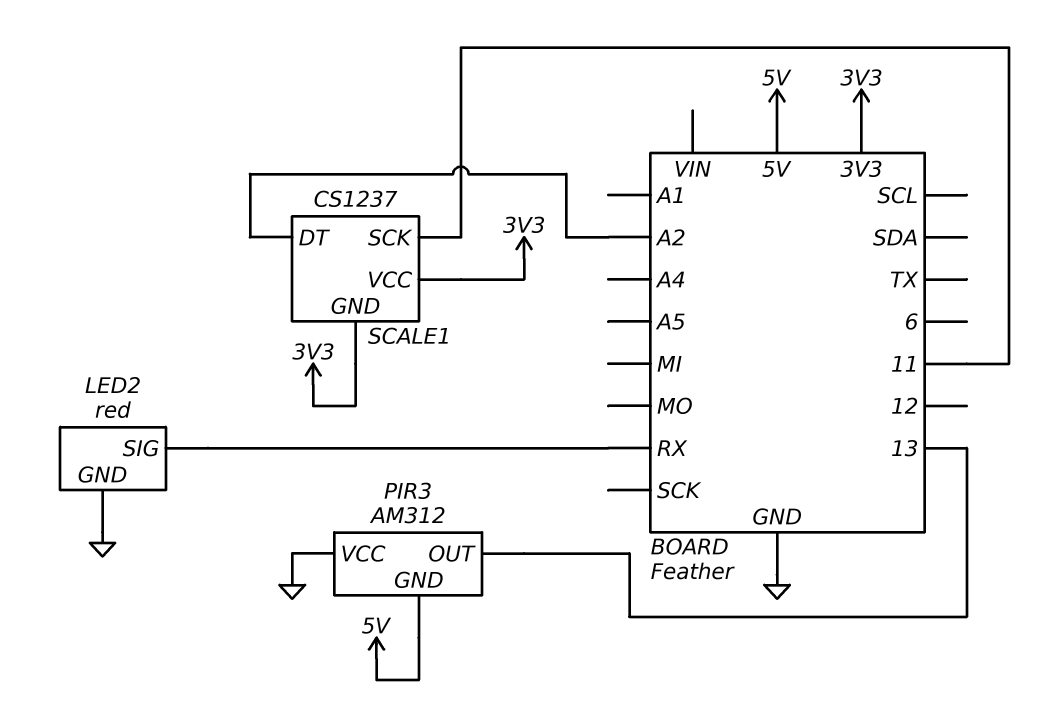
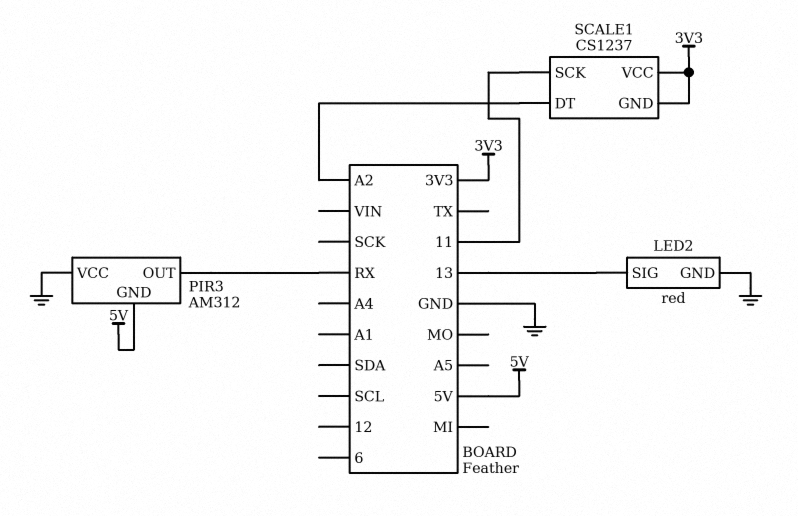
LED2 pin SIG: RX -> 13
PIR3 pin OUT: 13 -> RX

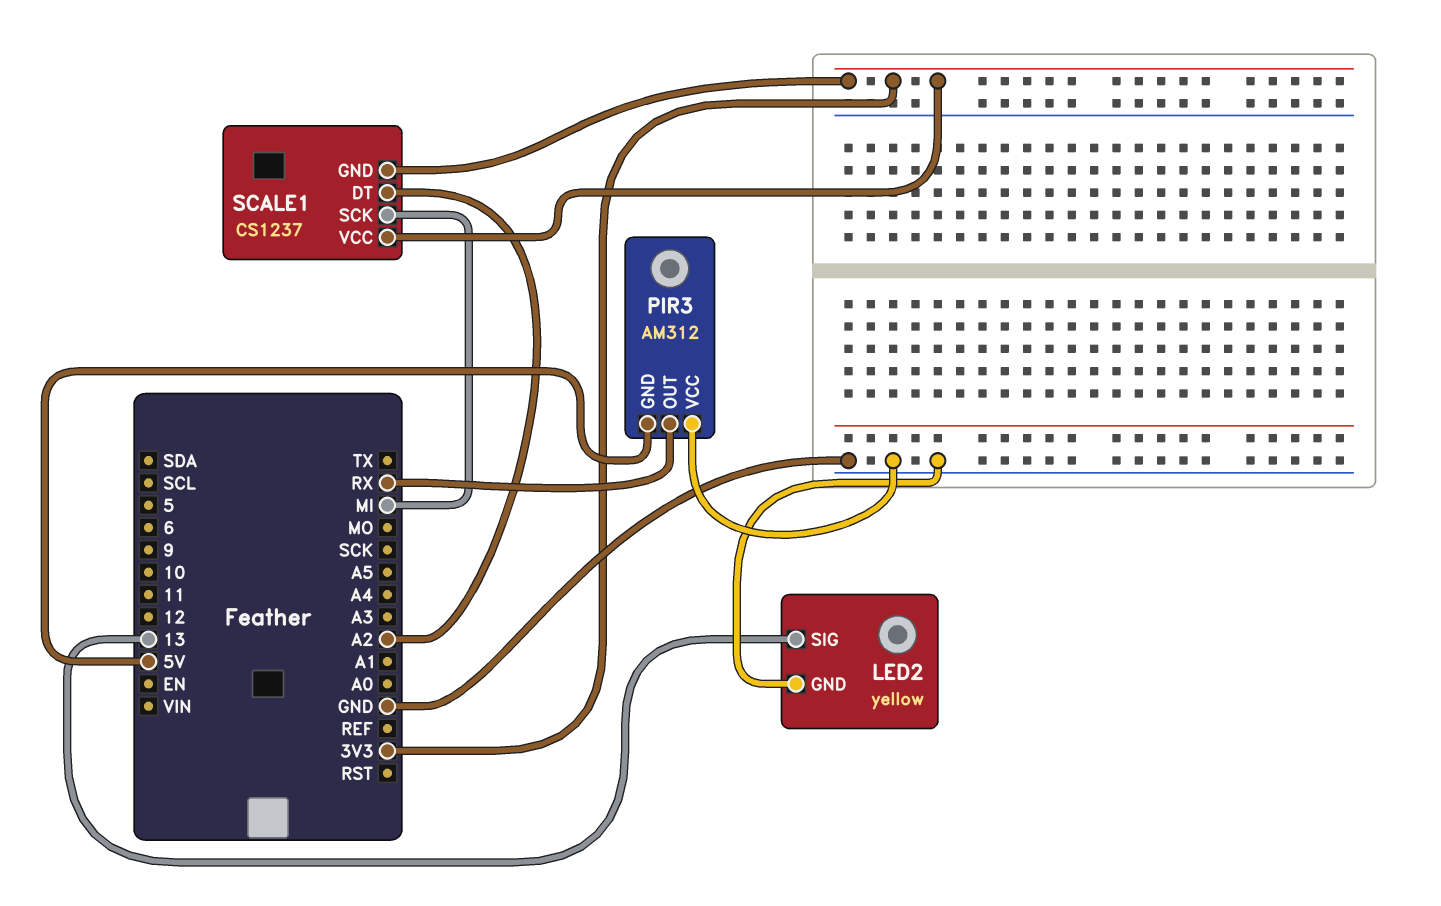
LED2: red -> yellow
SCALE1 pin SCK: 11 -> MI

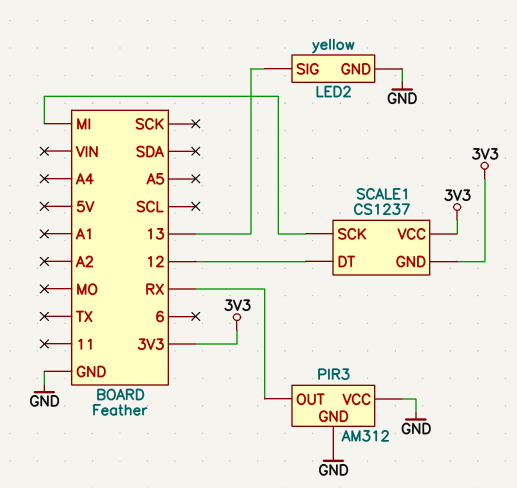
PIR3 pin GND: 5V -> GND
SCALE1 pin DT: A2 -> 12

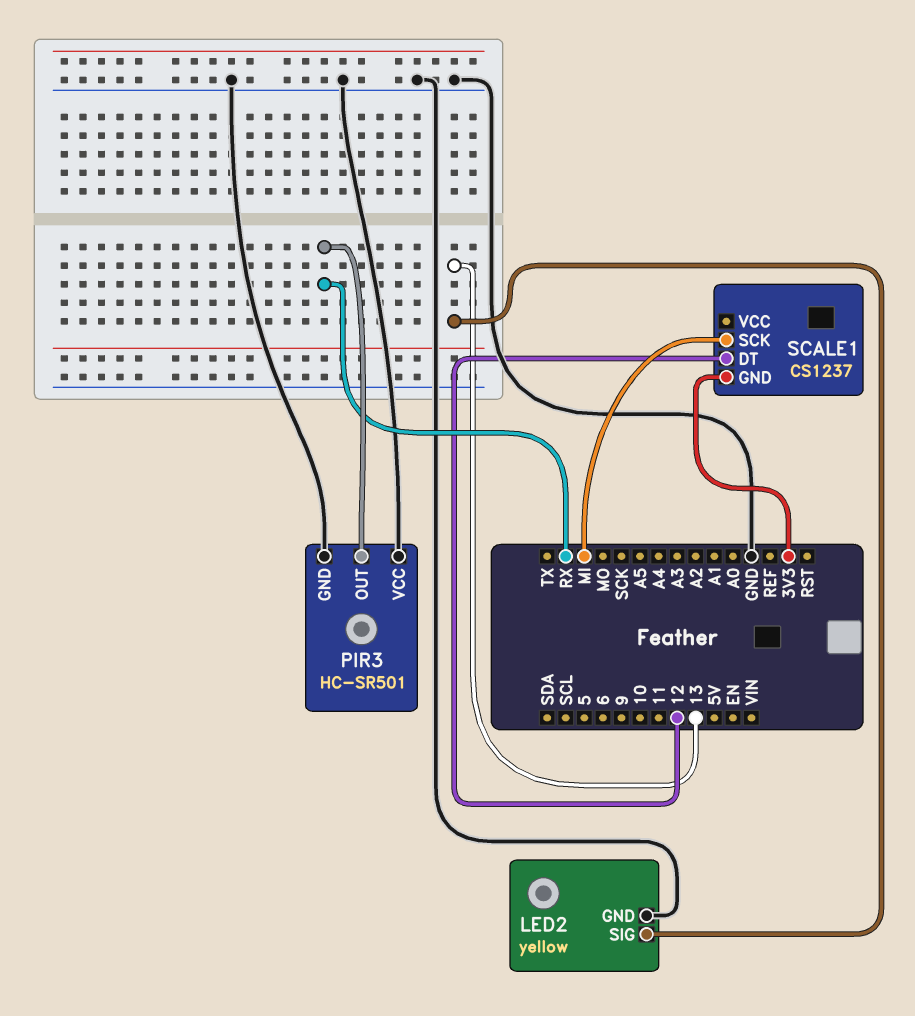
PIR3: AM312 -> HC-SR501
SCALE1 pin VCC: 3V3 -> none

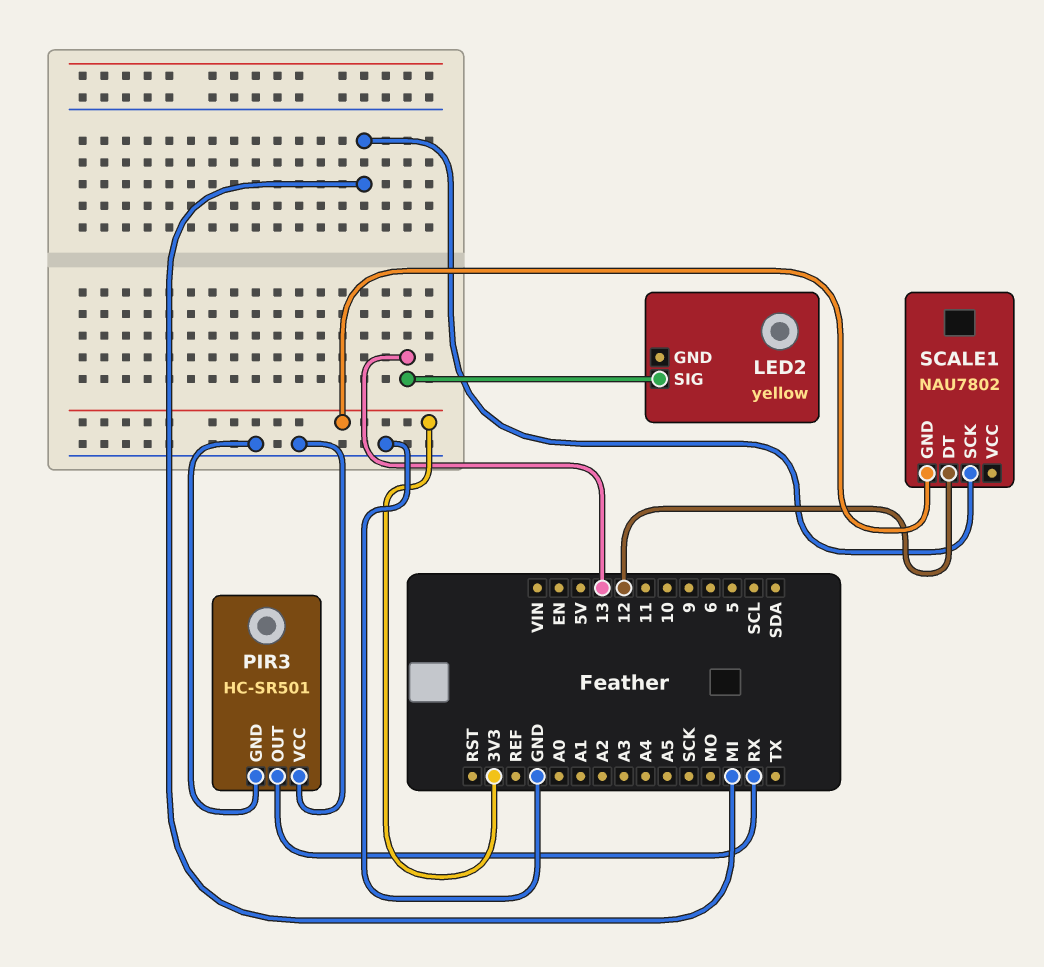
LED2 pin GND: GND -> none
SCALE1: CS1237 -> NAU7802

